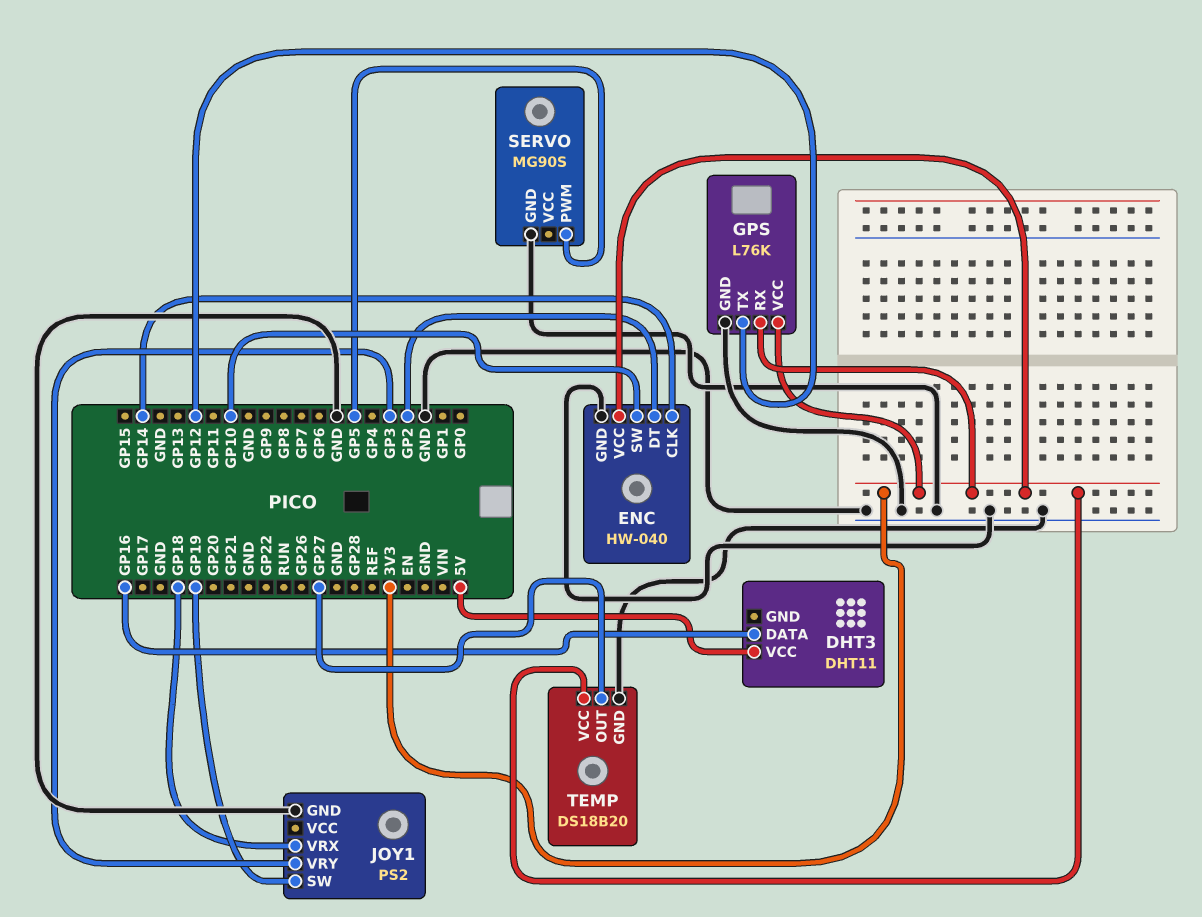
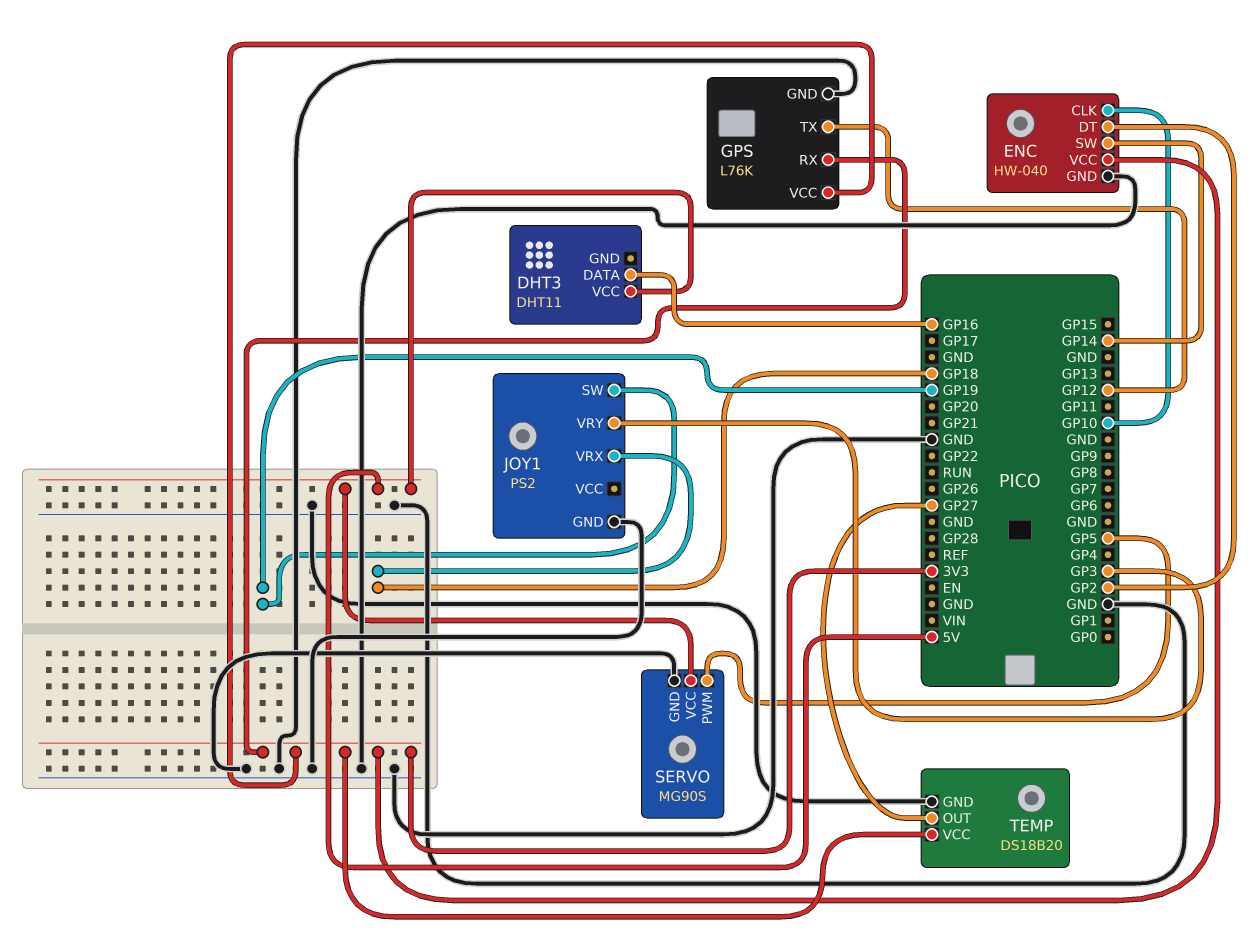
ENC pin CLK: GP14 -> GP10
ENC pin SW: GP10 -> GP14
SERVO pin VCC: none -> 5V

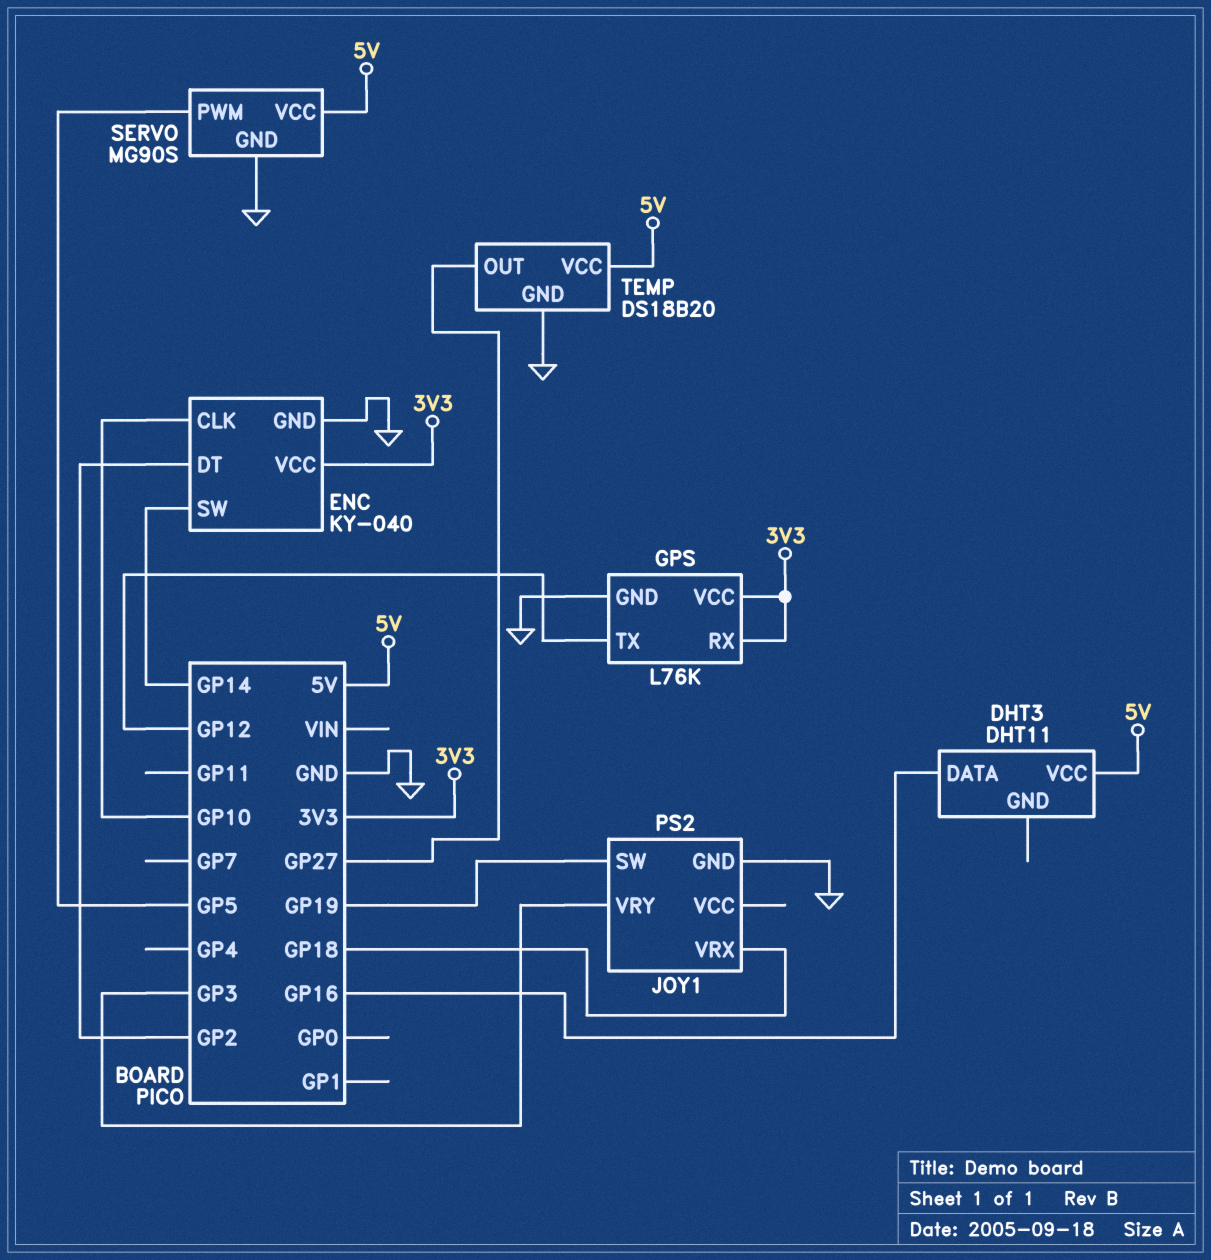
ENC: HW-040 -> KY-040
TEMP pin VCC: 3V3 -> 5V

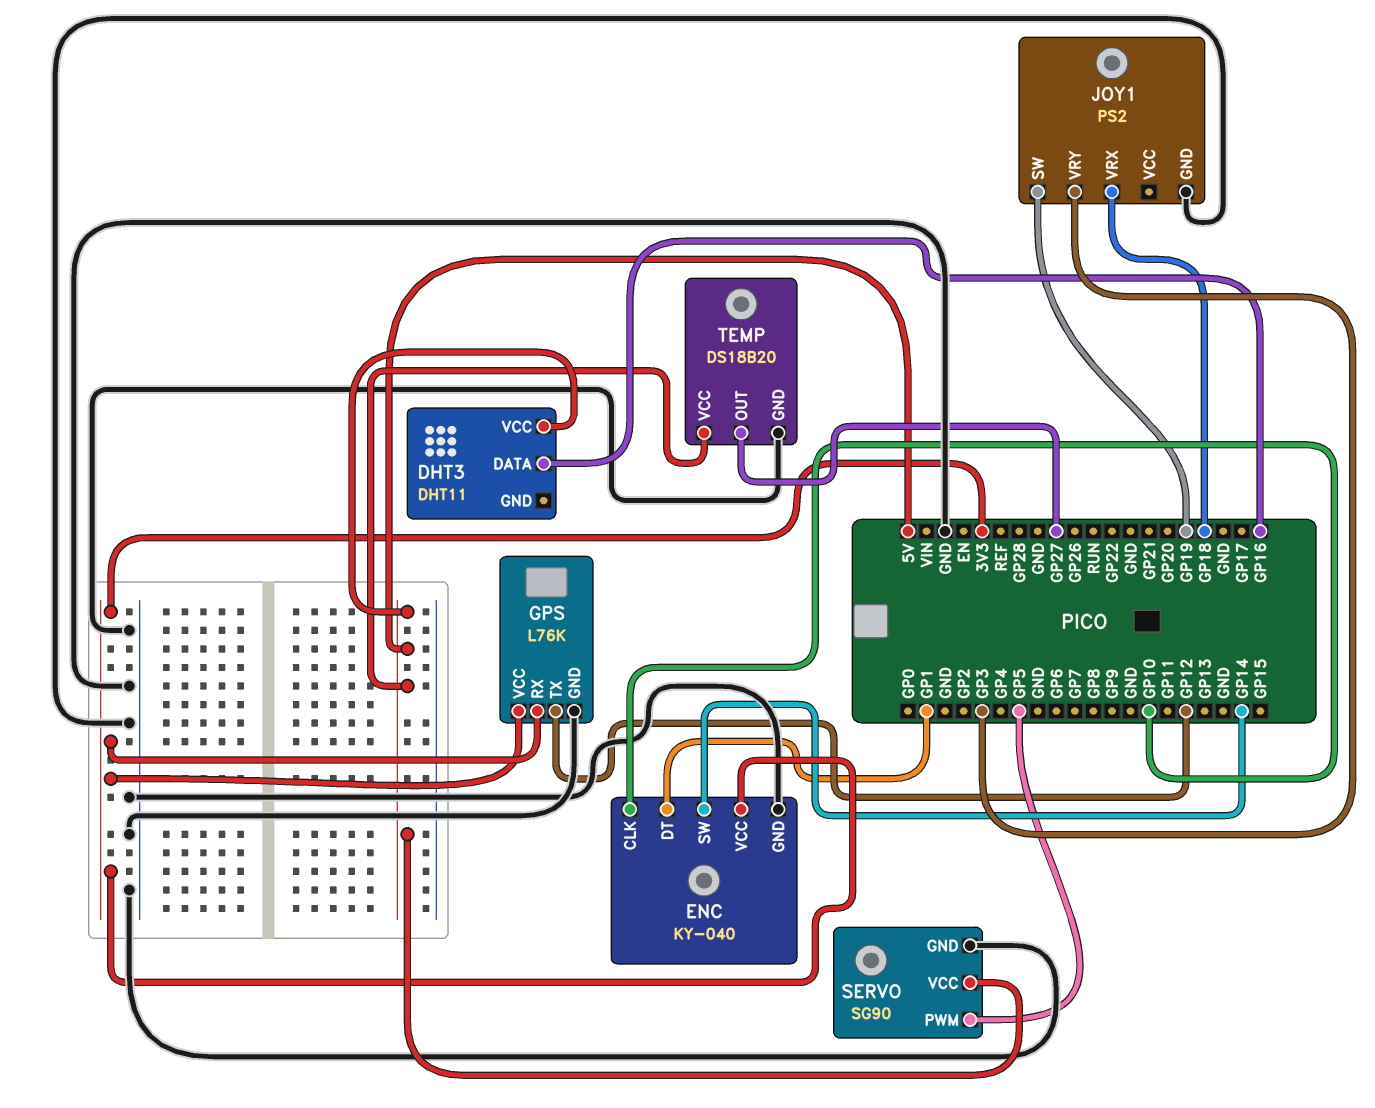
ENC pin DT: GP2 -> GP1
SERVO: MG90S -> SG90

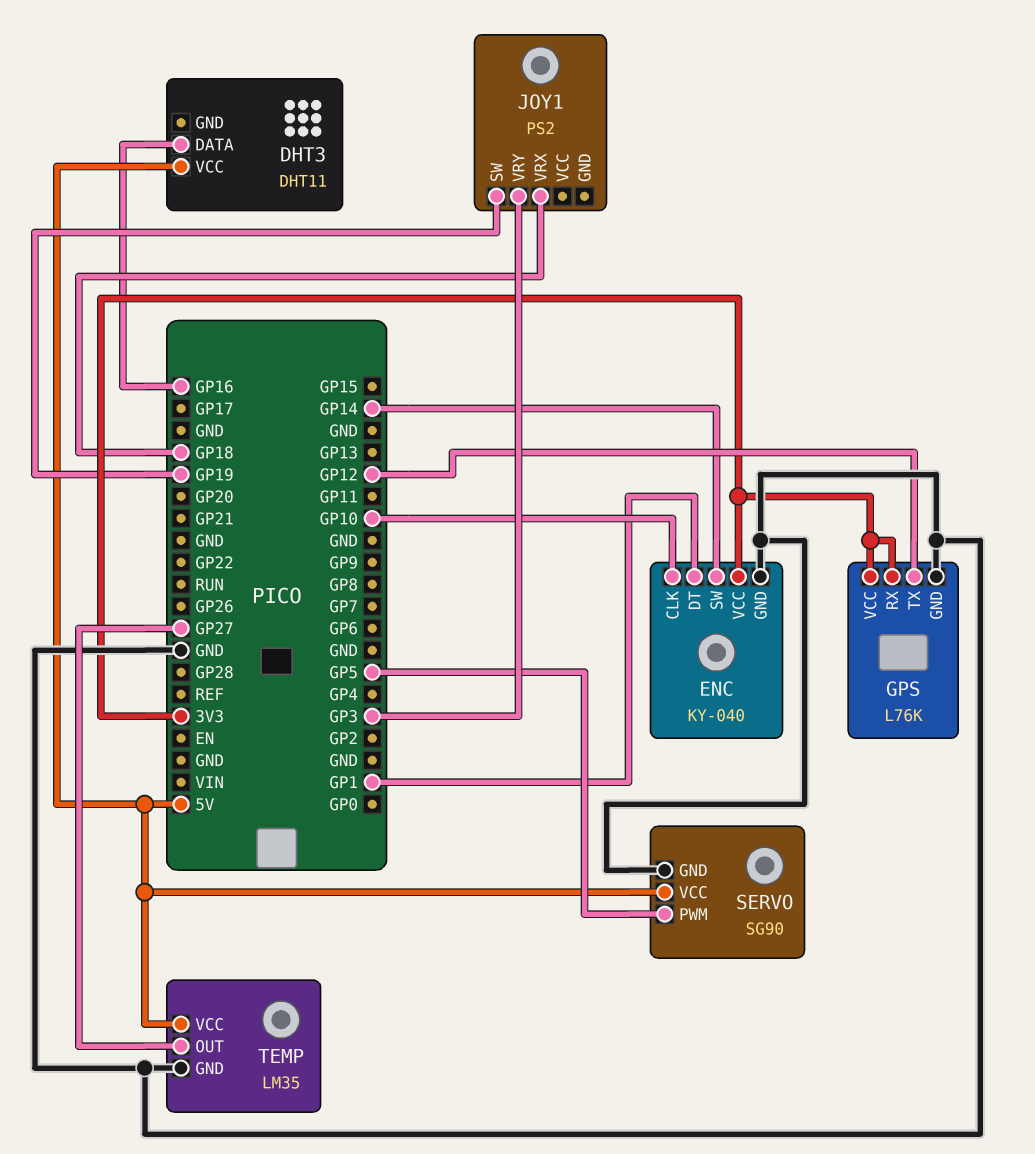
JOY1 pin GND: GND -> none
TEMP: DS18B20 -> LM35

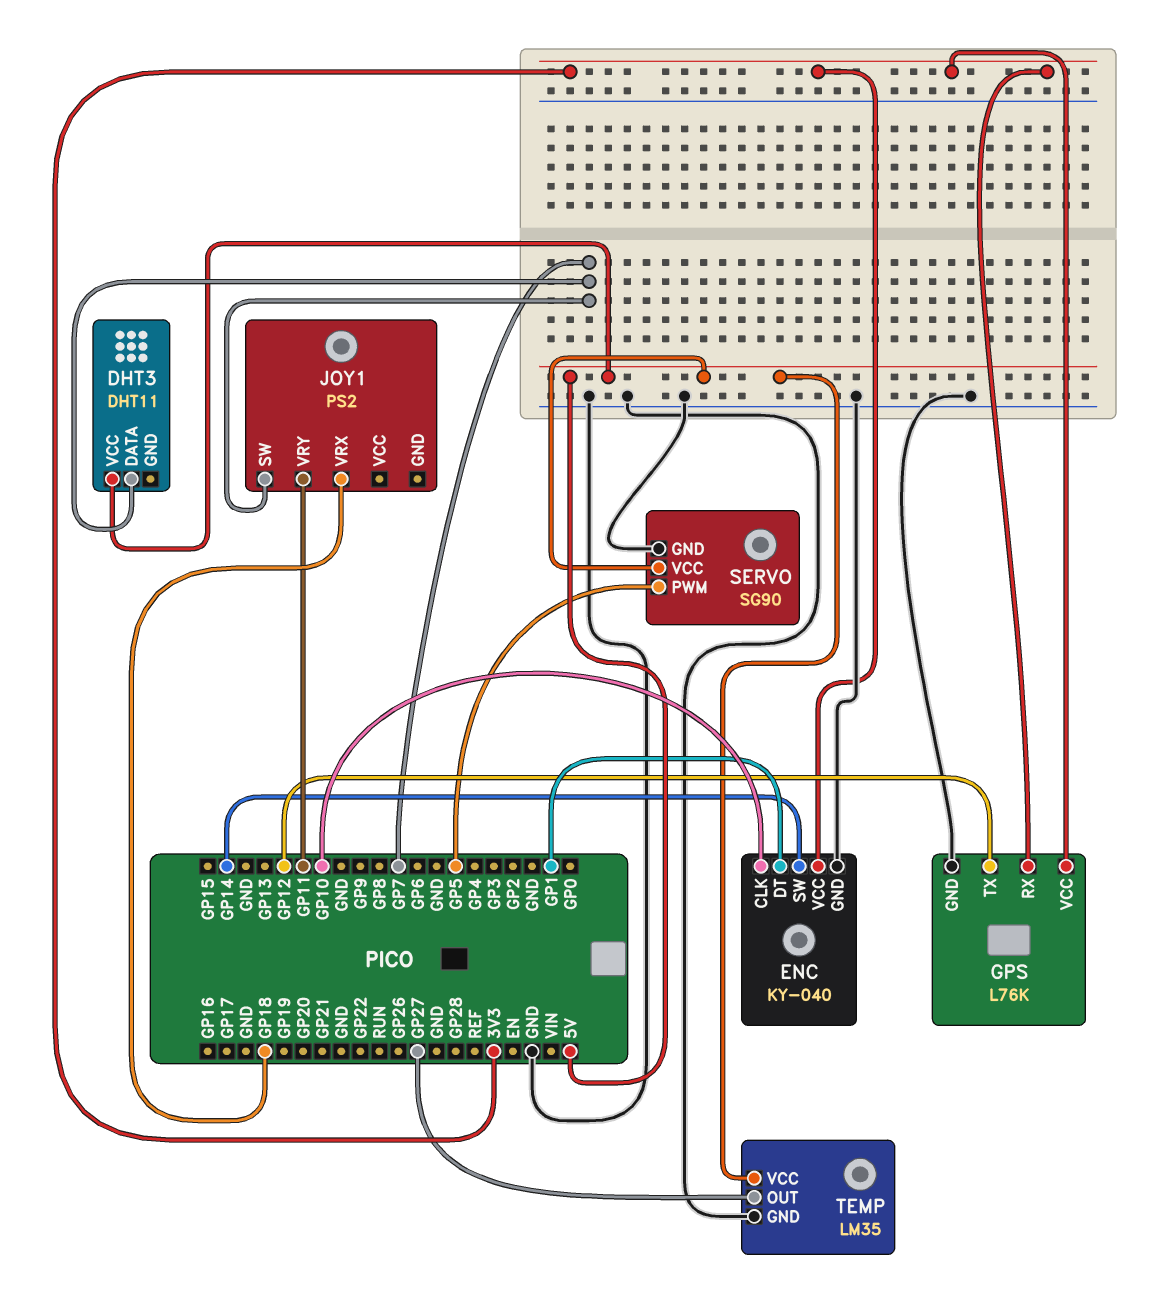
DHT3 pin DATA: GP16 -> GP7
JOY1 pin SW: GP19 -> GP7
JOY1 pin VRY: GP3 -> GP11

